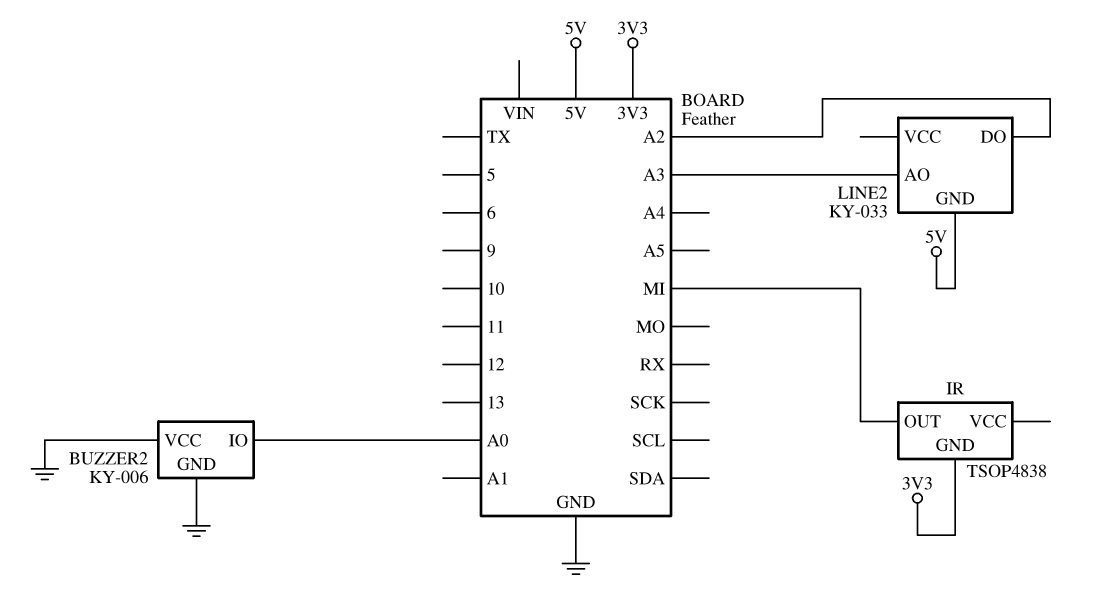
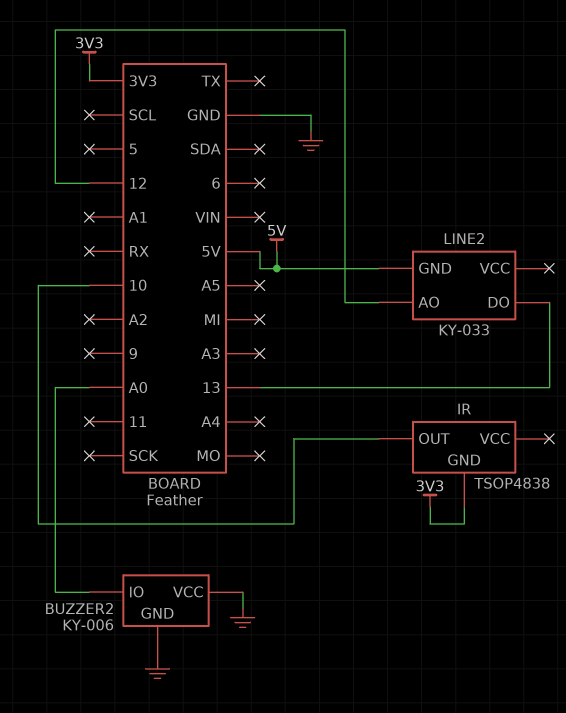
IR pin OUT: MI -> 10
LINE2 pin AO: A3 -> 12
LINE2 pin DO: A2 -> 13

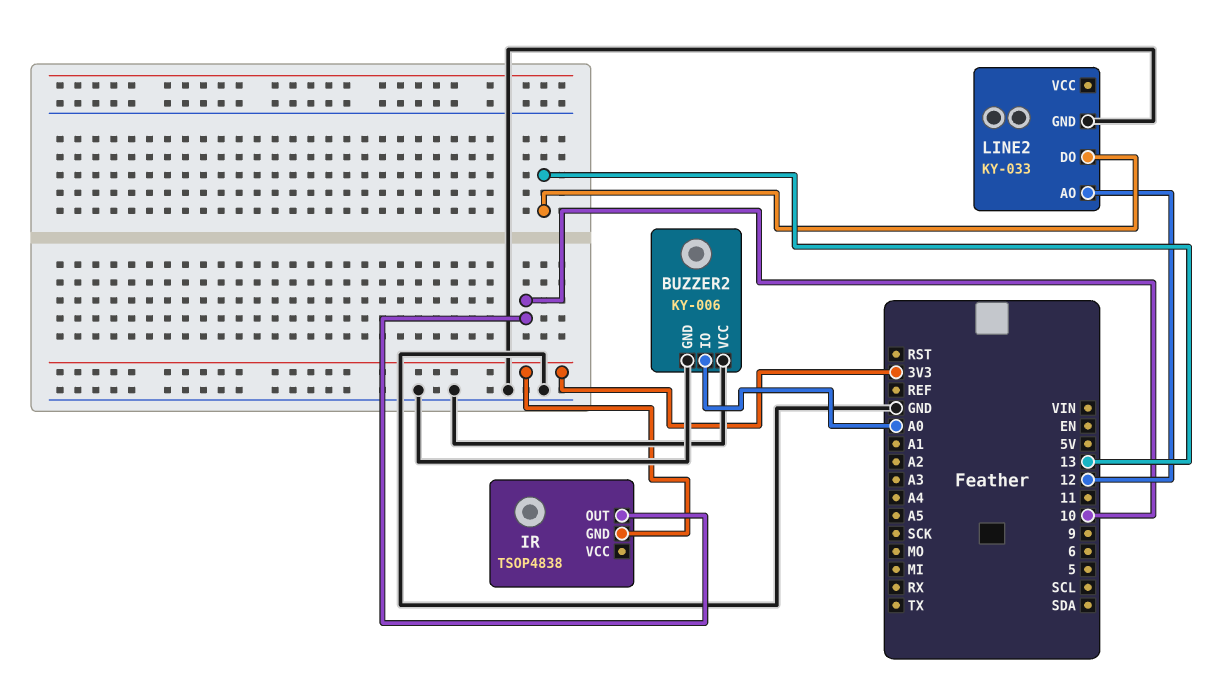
LINE2 pin GND: 5V -> GND

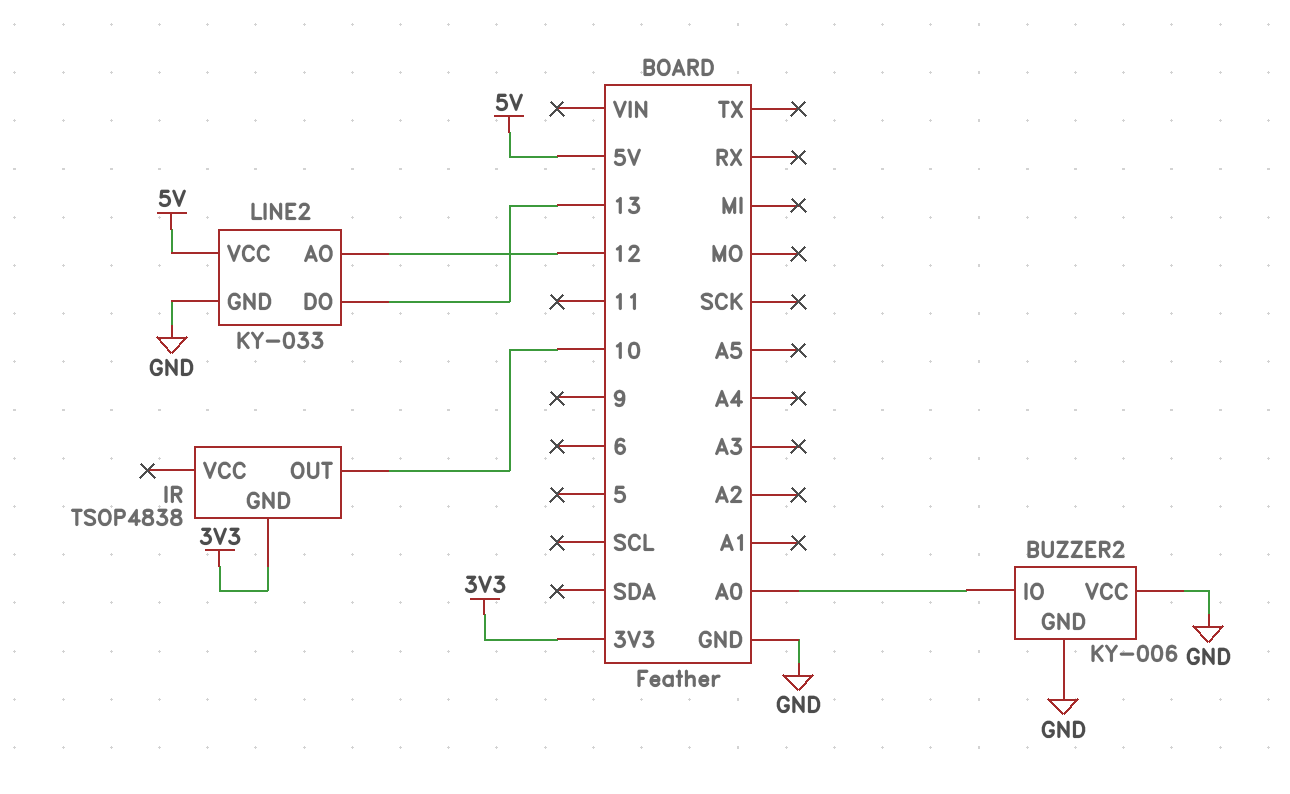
LINE2 pin VCC: none -> 5V

